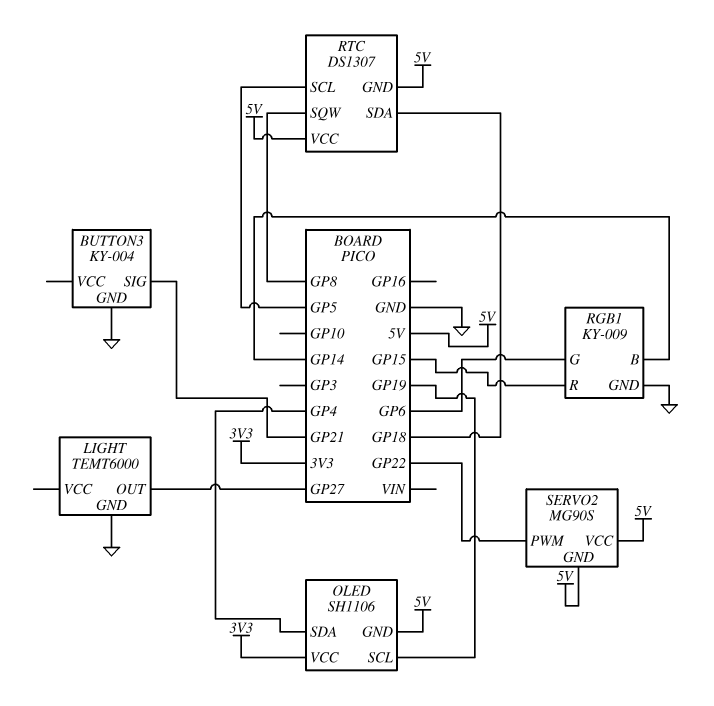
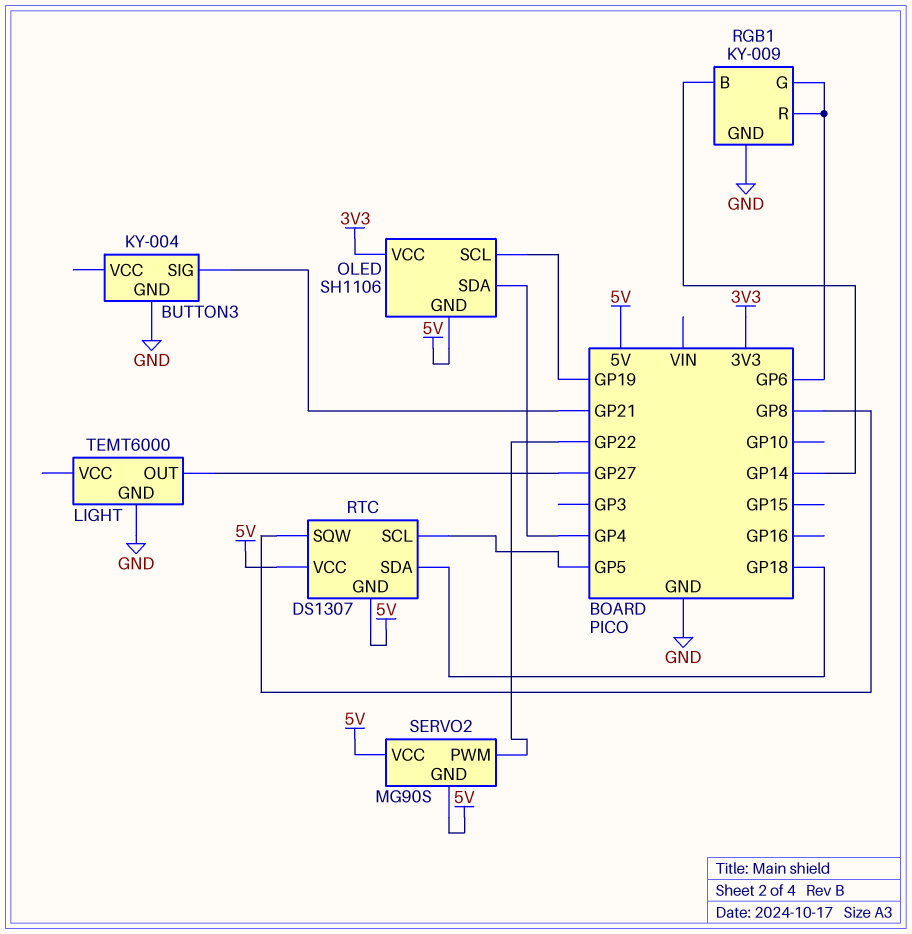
RGB1 pin R: GP15 -> GP6

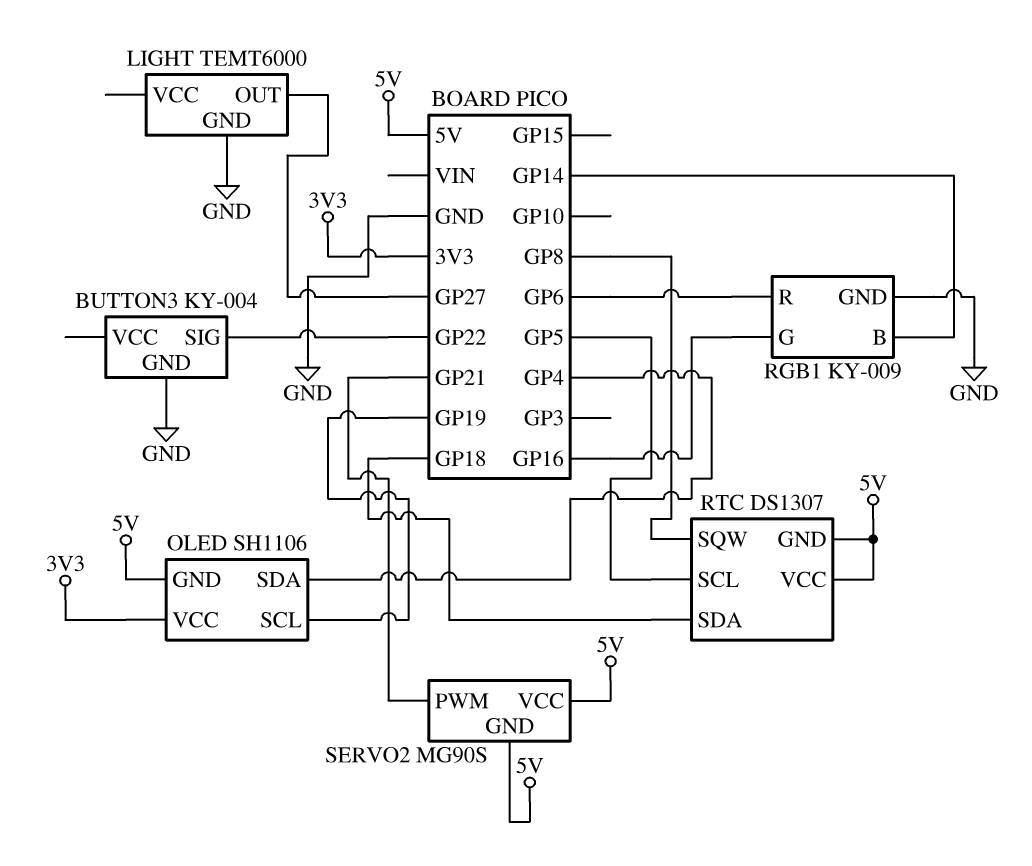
BUTTON3 pin SIG: GP21 -> GP22
RGB1 pin G: GP6 -> GP16
SERVO2 pin PWM: GP22 -> GP21

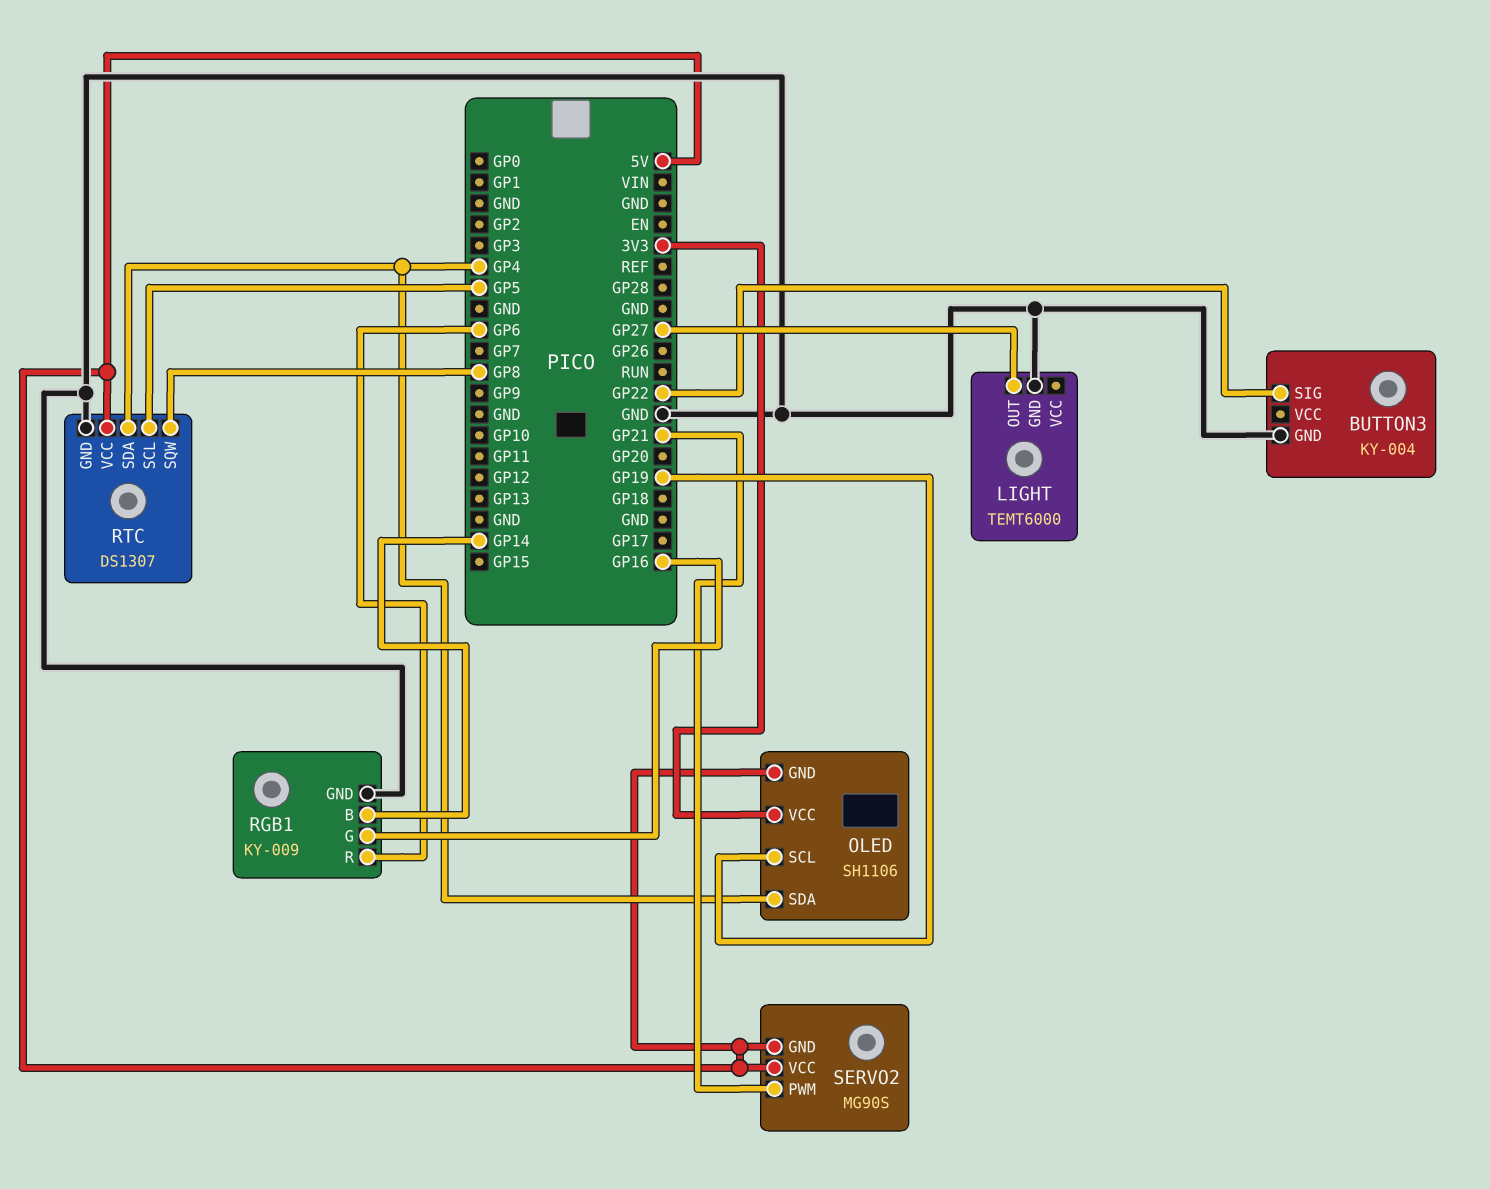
RTC pin GND: 5V -> GND
RTC pin SDA: GP18 -> GP4

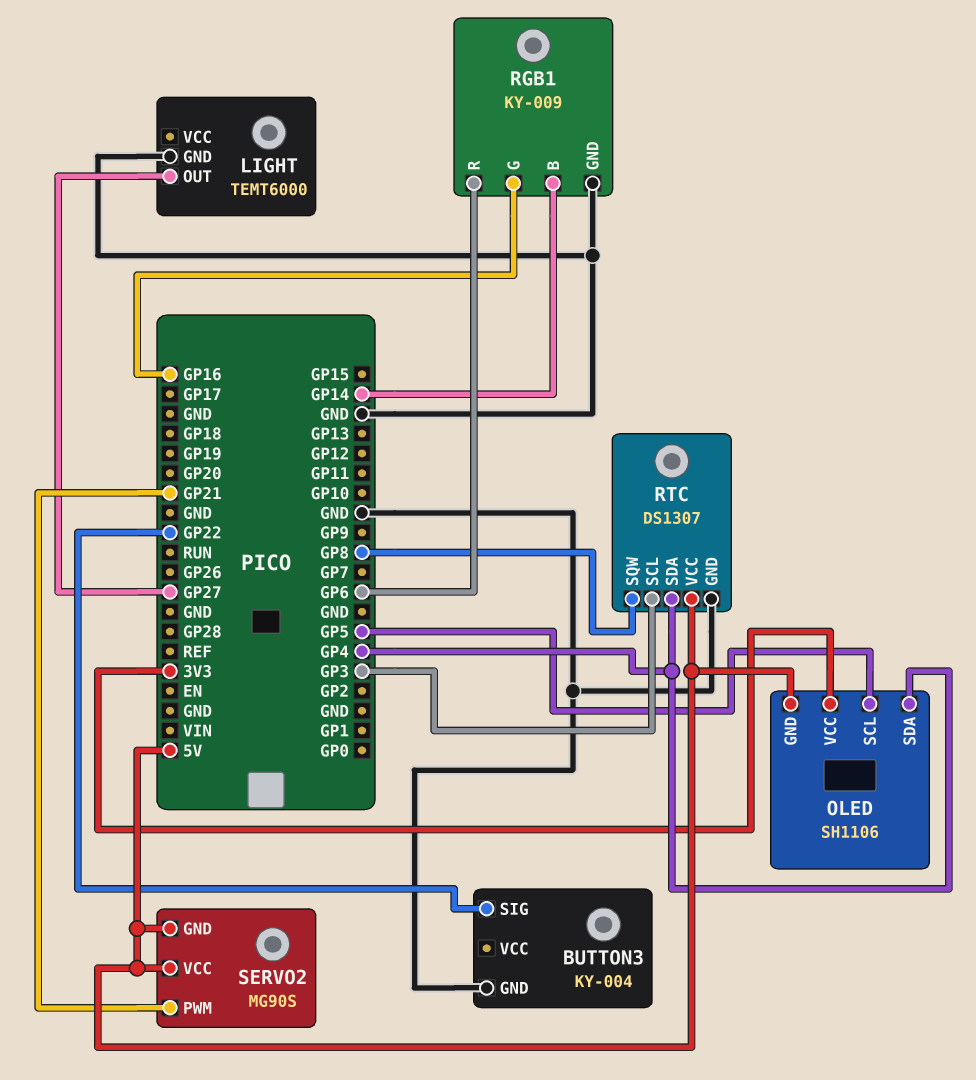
OLED pin SCL: GP19 -> GP5
RTC pin SCL: GP5 -> GP3

